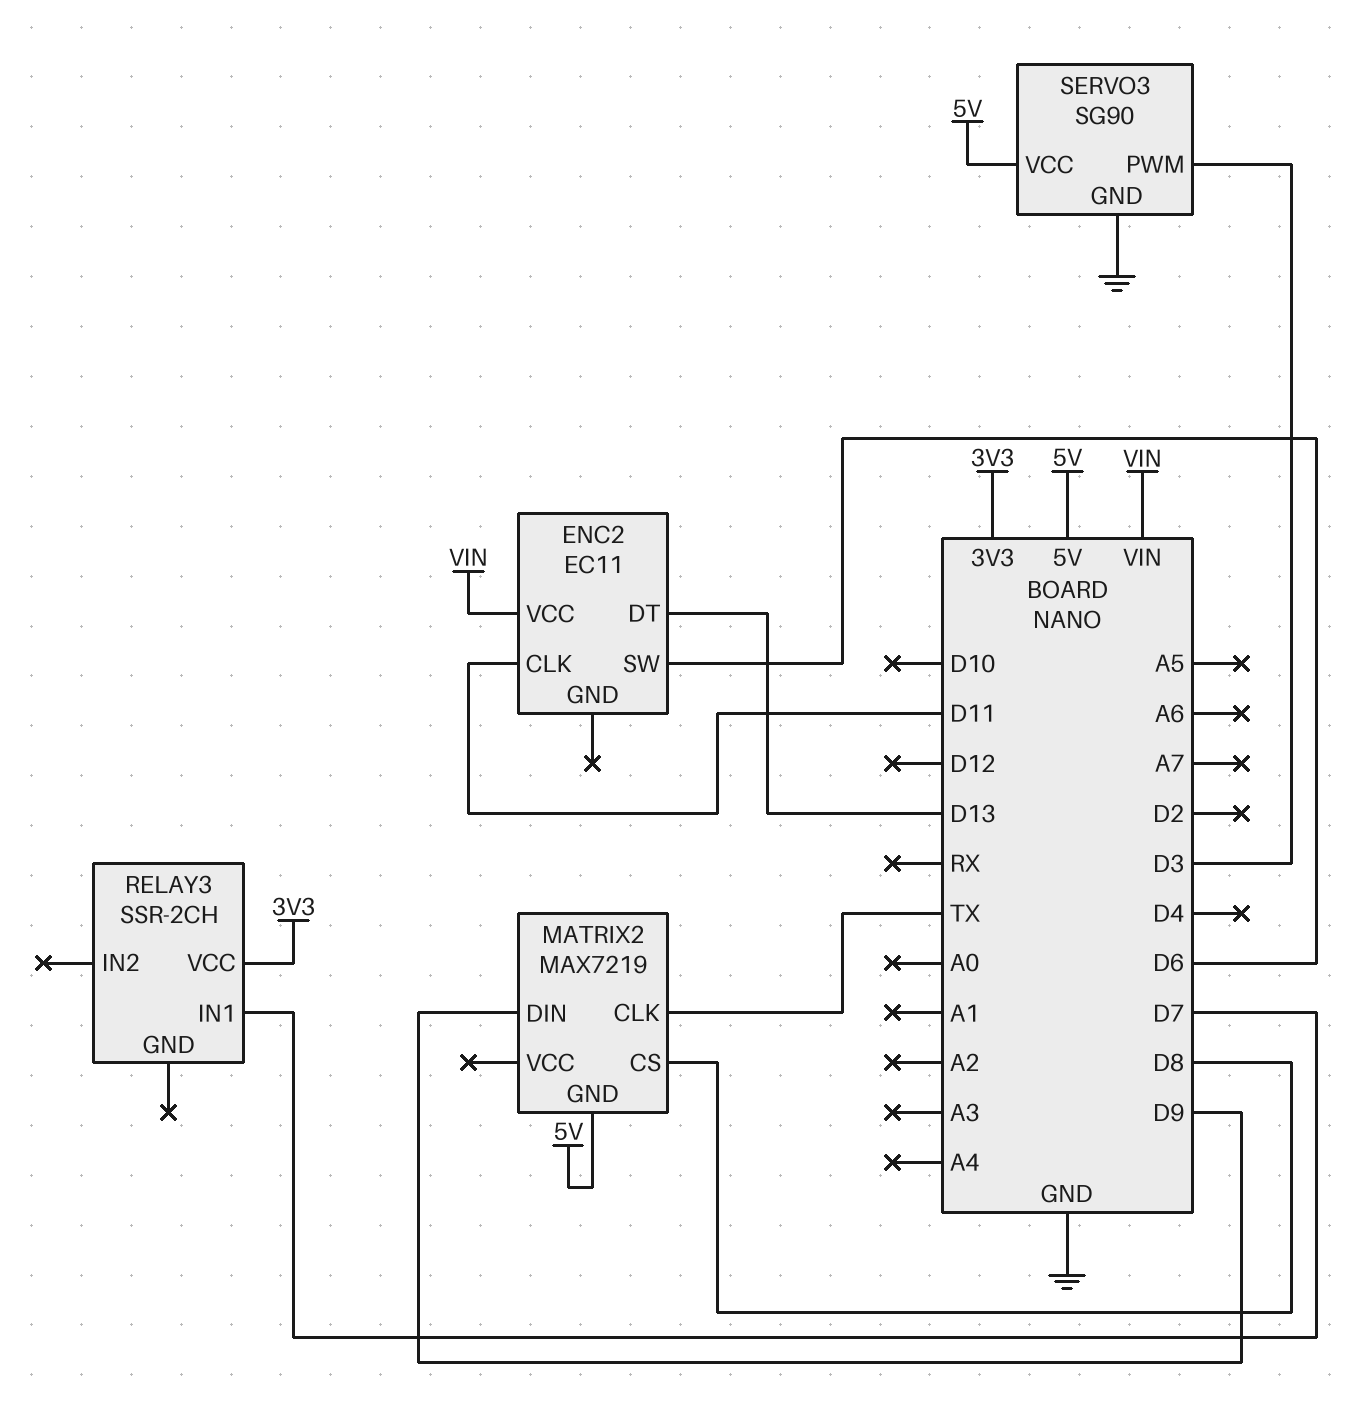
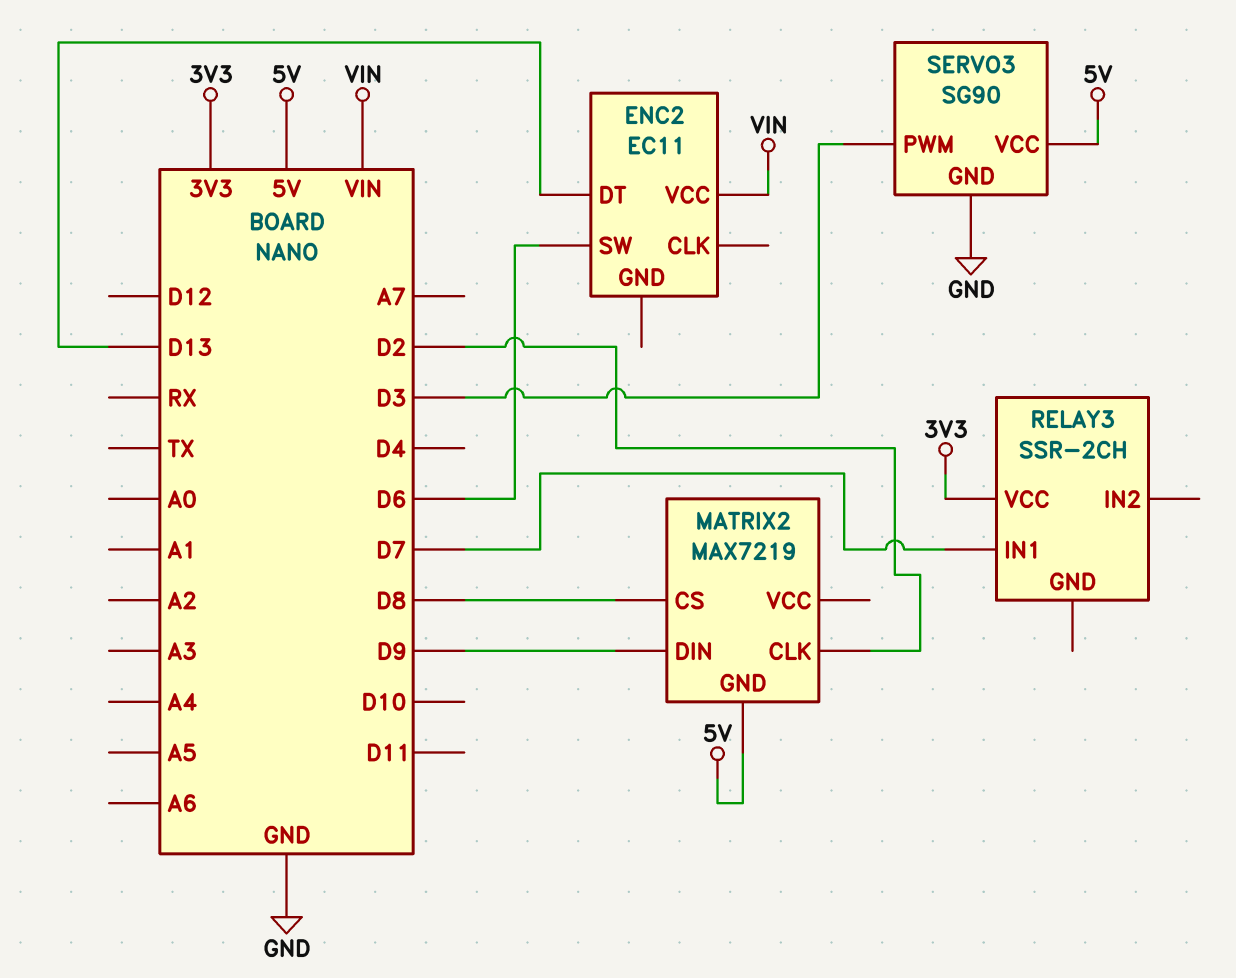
ENC2 pin CLK: D11 -> none
MATRIX2 pin CLK: TX -> D2

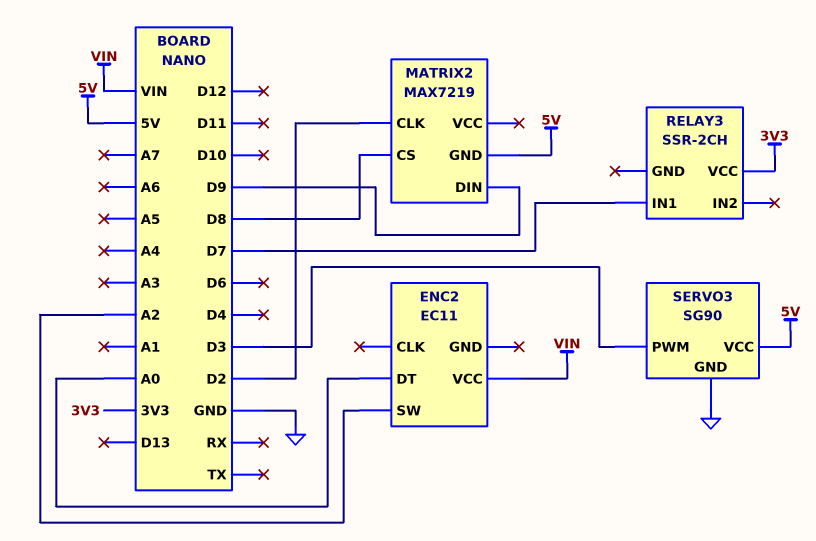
ENC2 pin DT: D13 -> A0
ENC2 pin SW: D6 -> A2

